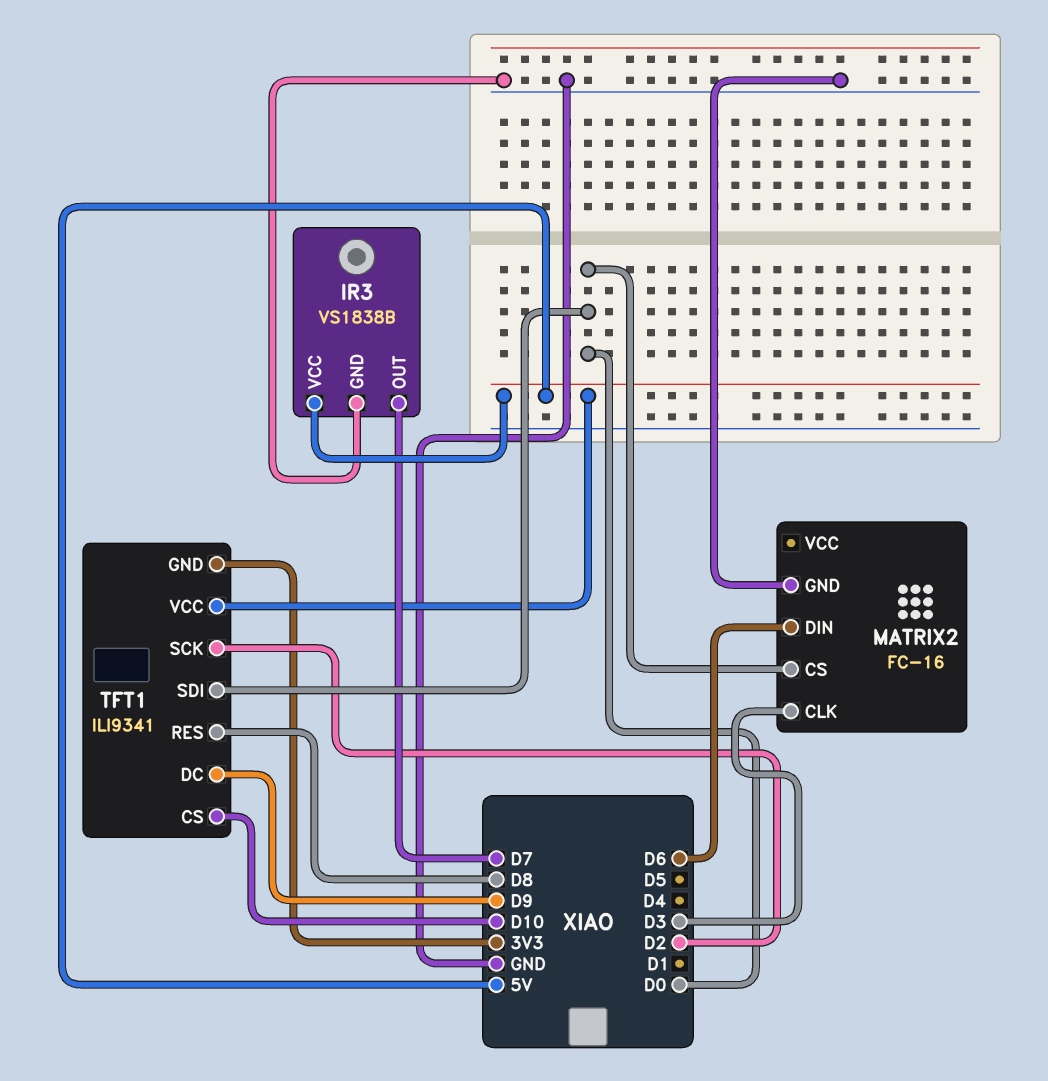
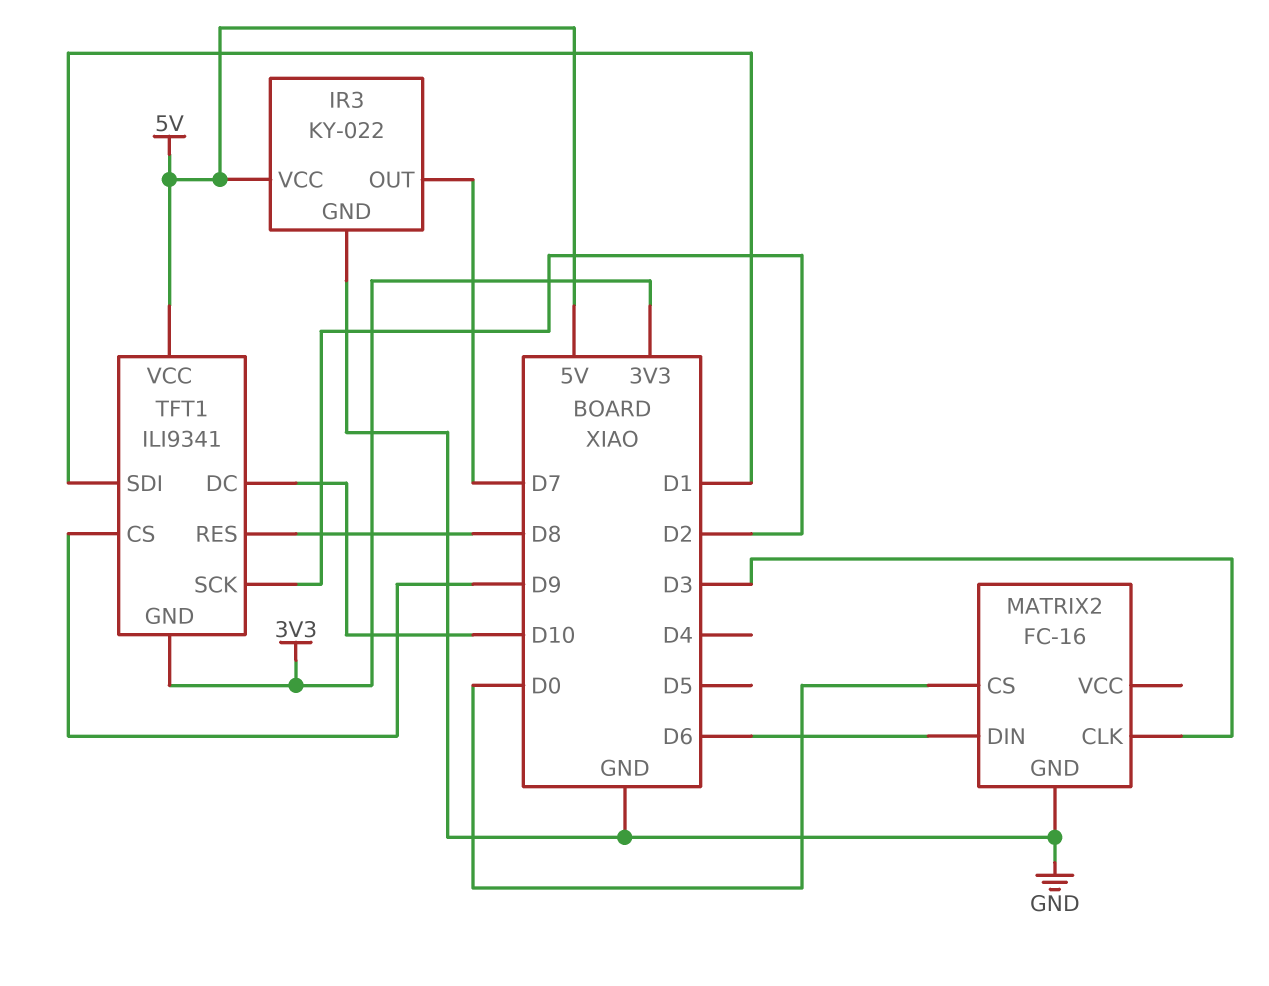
IR3: VS1838B -> KY-022
TFT1 pin CS: D10 -> D9
TFT1 pin DC: D9 -> D10
TFT1 pin SDI: D0 -> D1

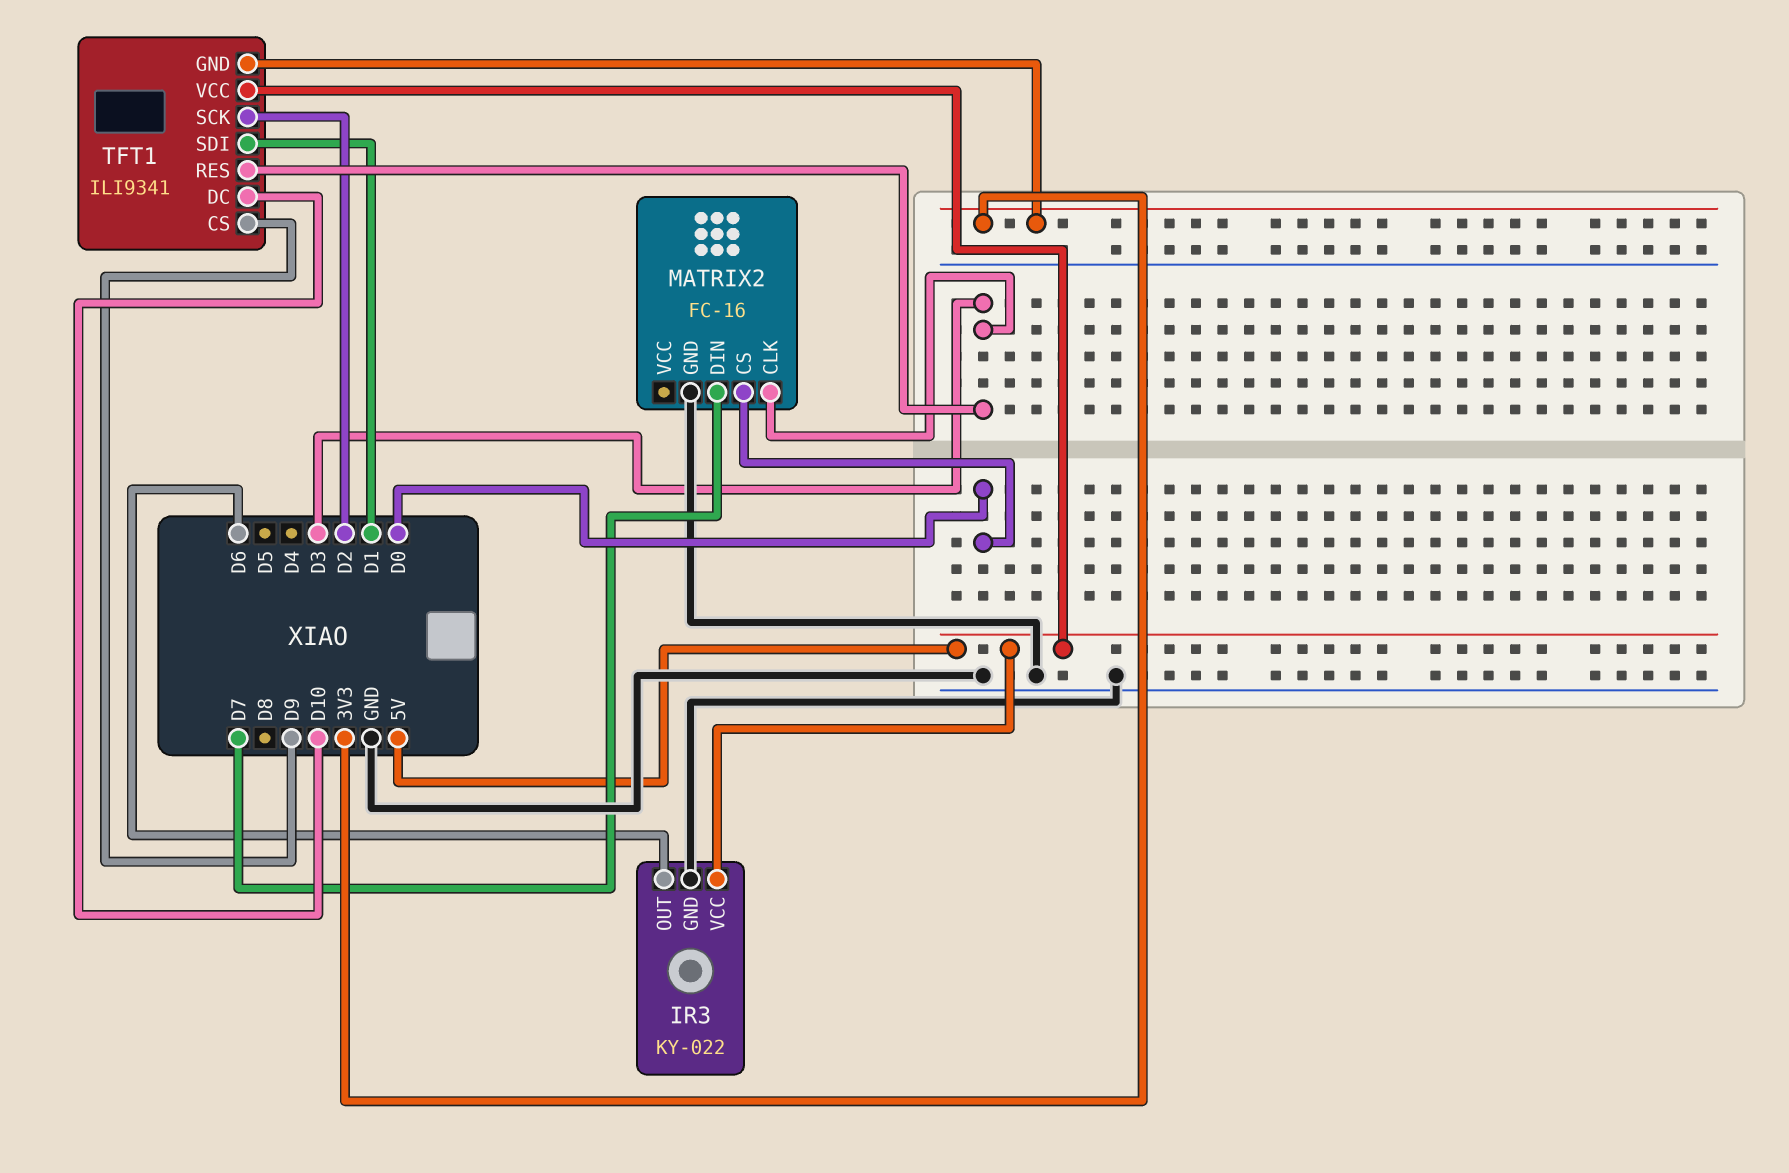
IR3 pin OUT: D7 -> D6
MATRIX2 pin DIN: D6 -> D7
TFT1 pin RES: D8 -> D3

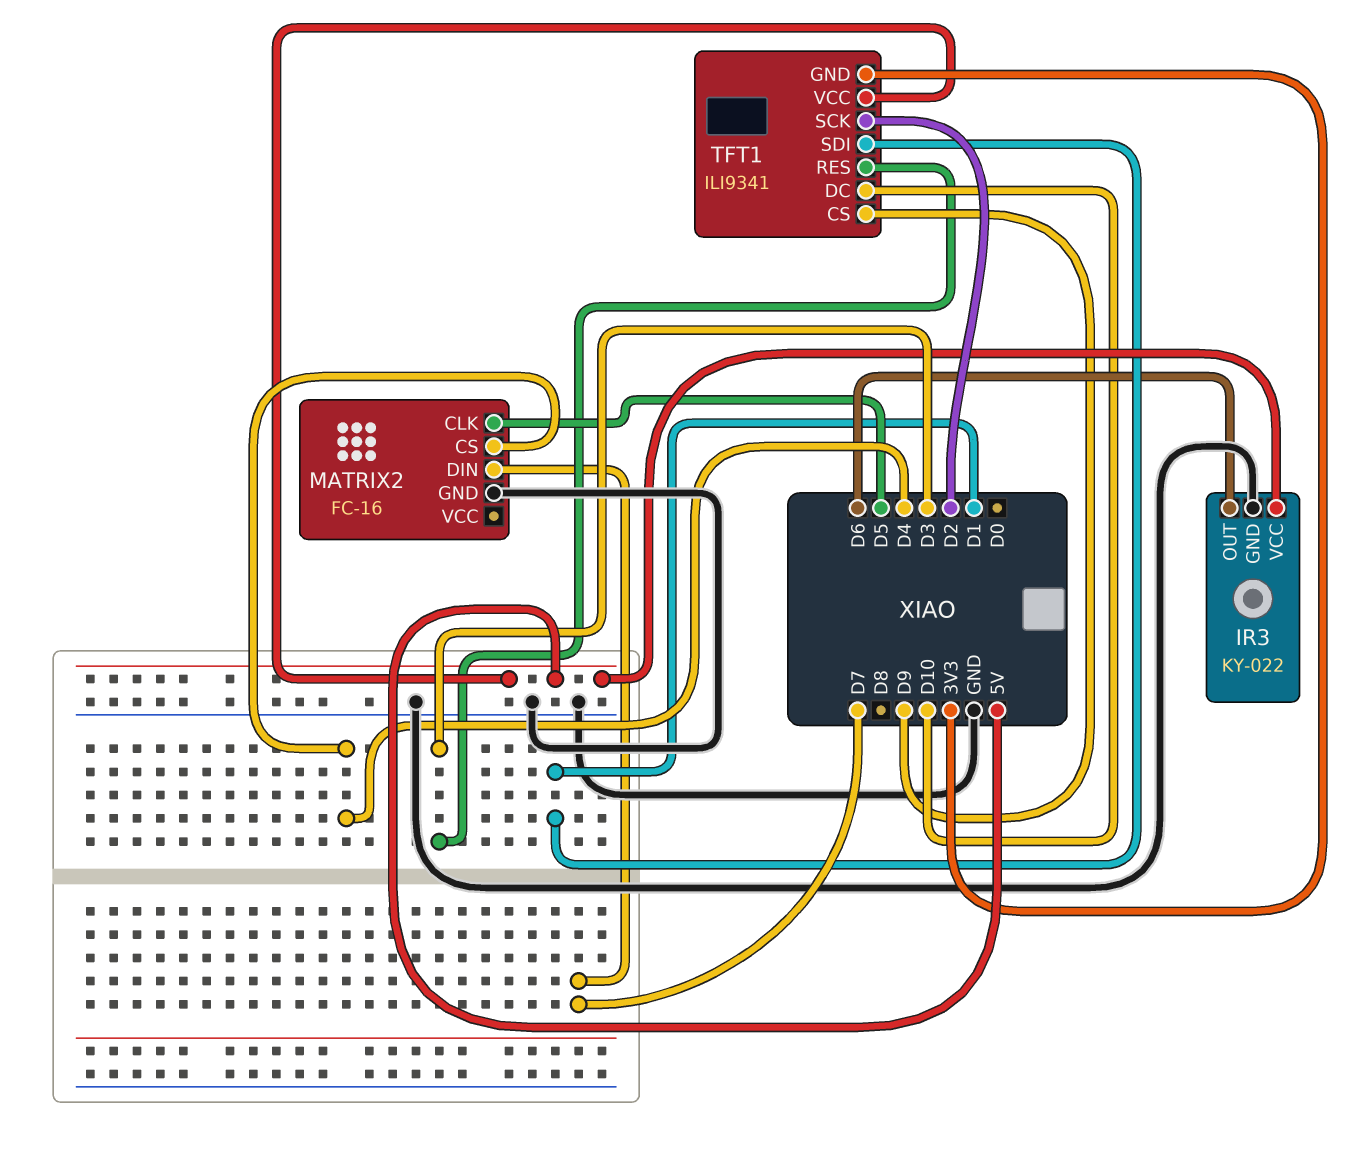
MATRIX2 pin CLK: D3 -> D5
MATRIX2 pin CS: D0 -> D4

